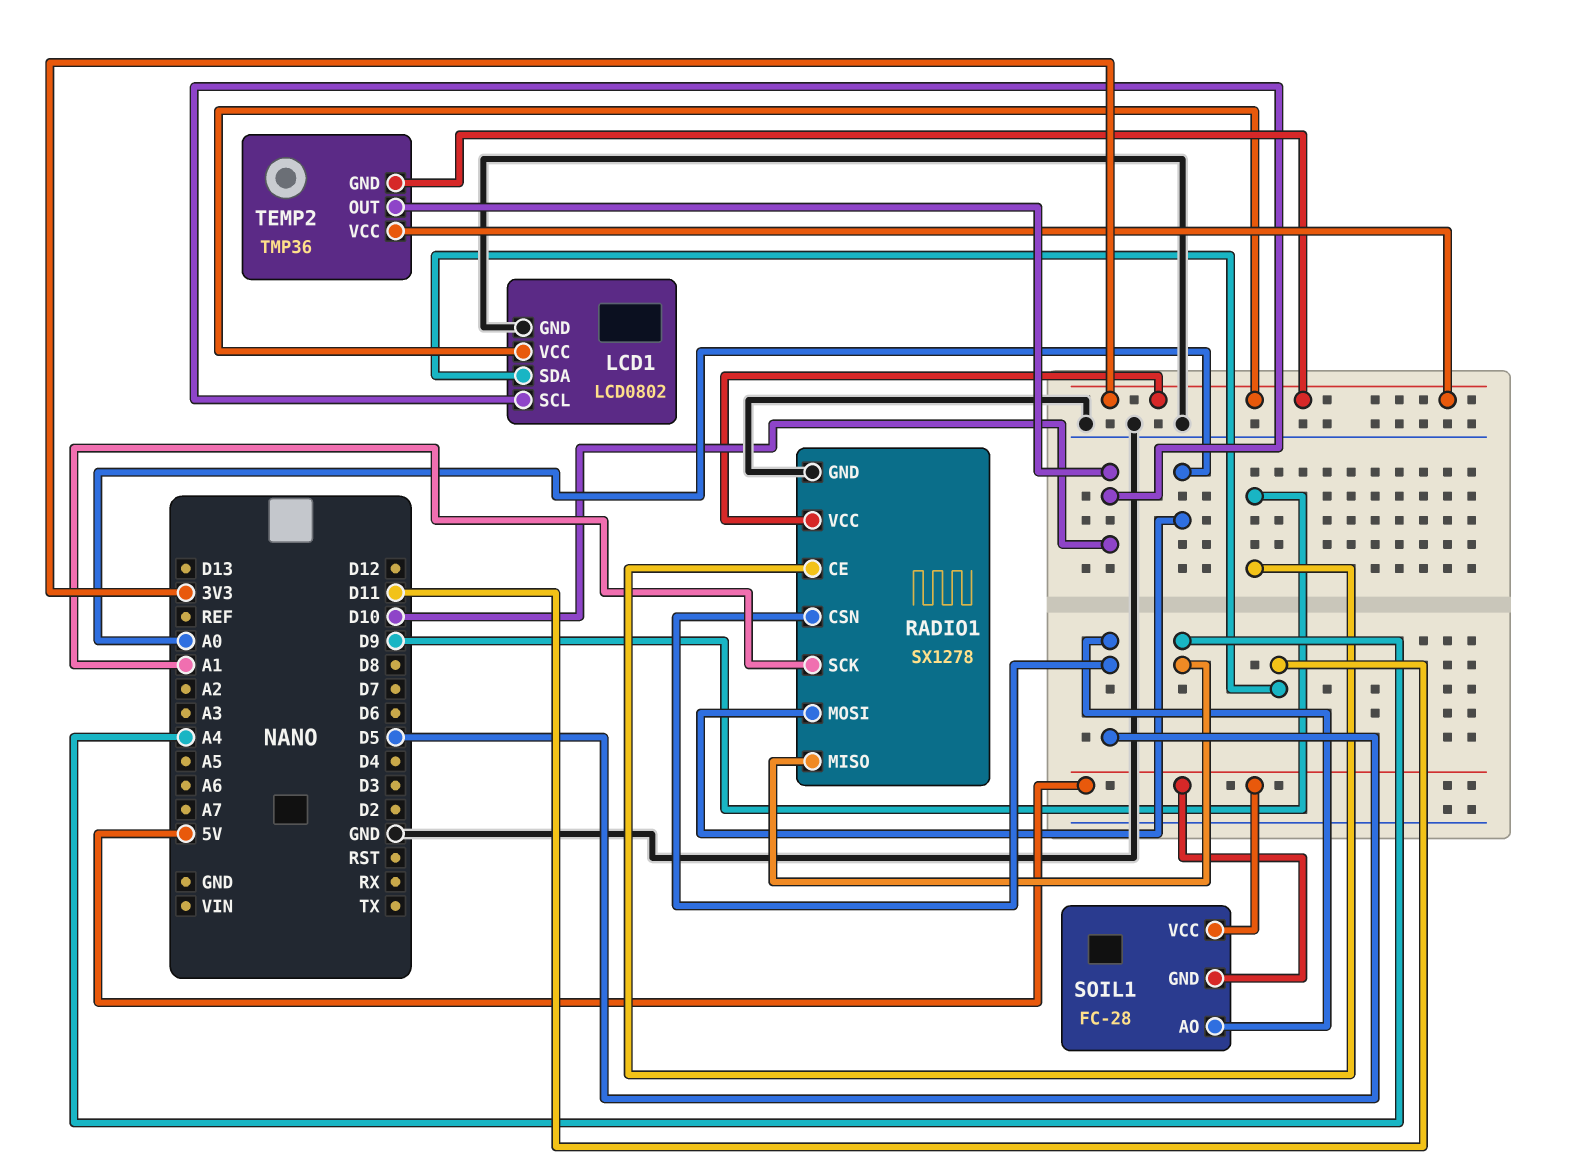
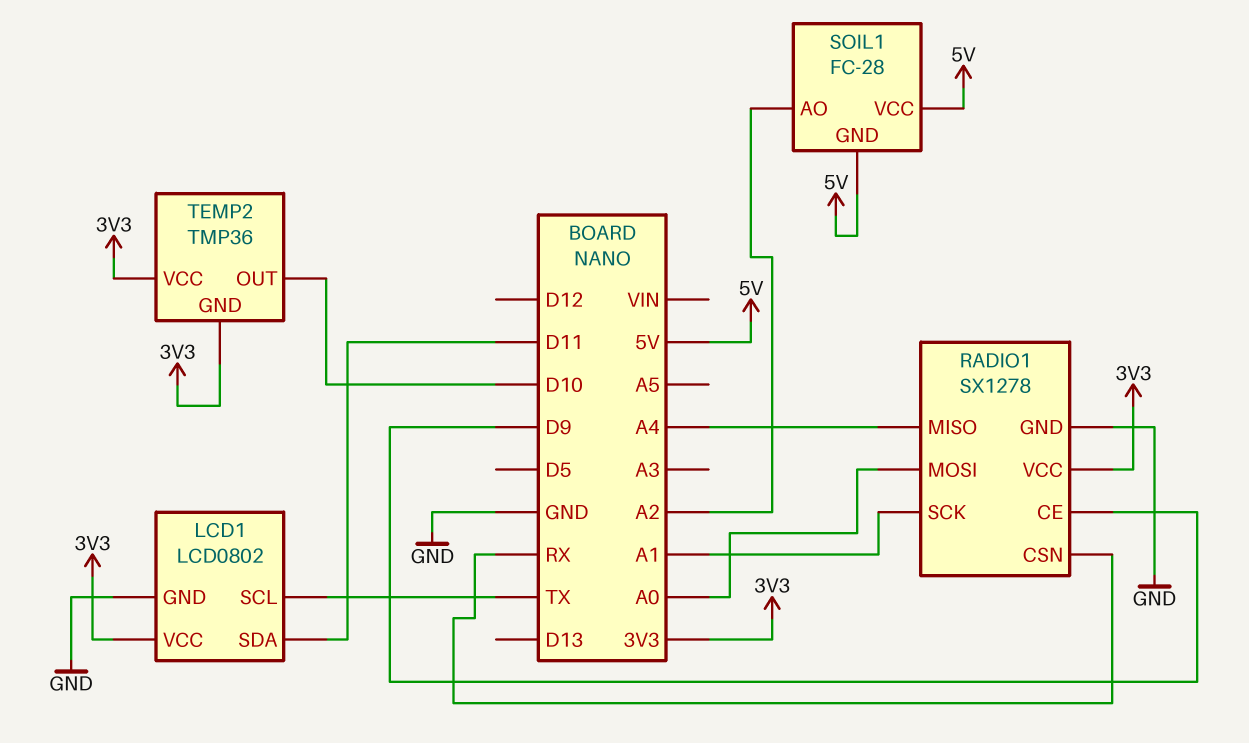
LCD1 pin SCL: D10 -> TX
RADIO1 pin CSN: D5 -> RX
SOIL1 pin AO: D5 -> A2

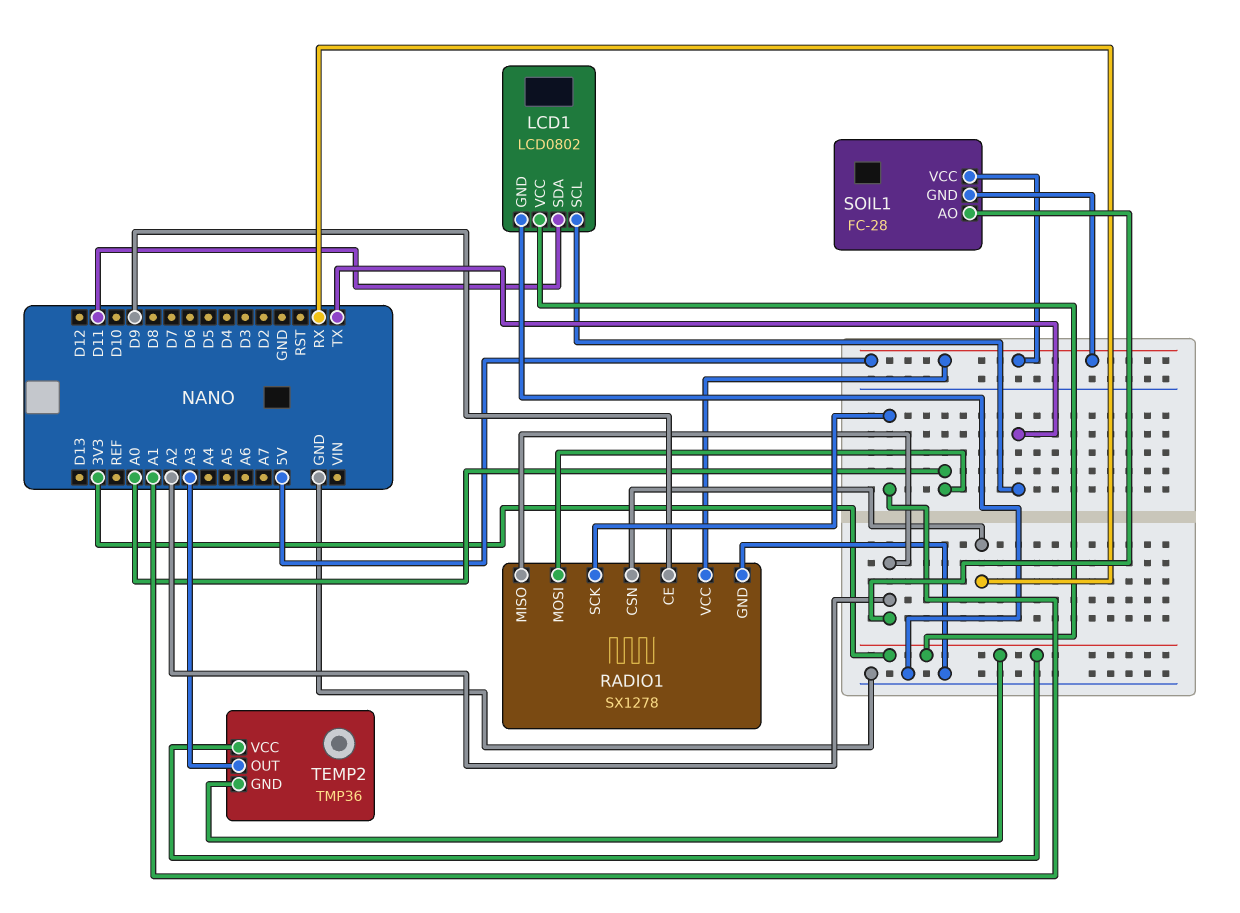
RADIO1 pin MISO: A4 -> A2
RADIO1 pin VCC: 3V3 -> 5V
TEMP2 pin OUT: D10 -> A3

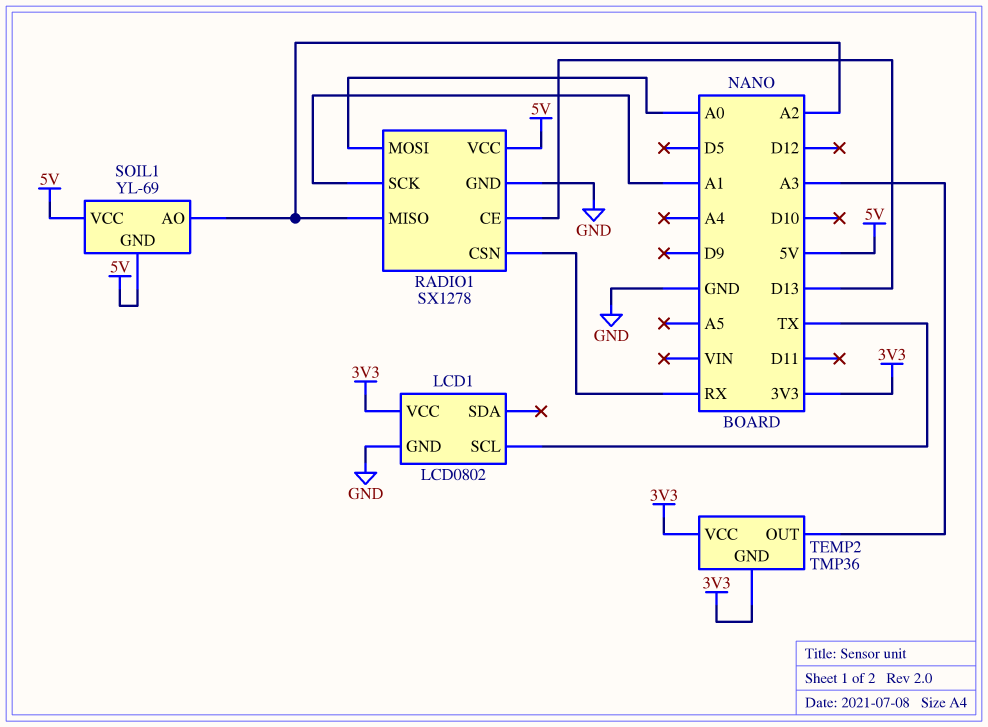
LCD1 pin SDA: D11 -> none
RADIO1 pin CE: D9 -> D13
SOIL1: FC-28 -> YL-69

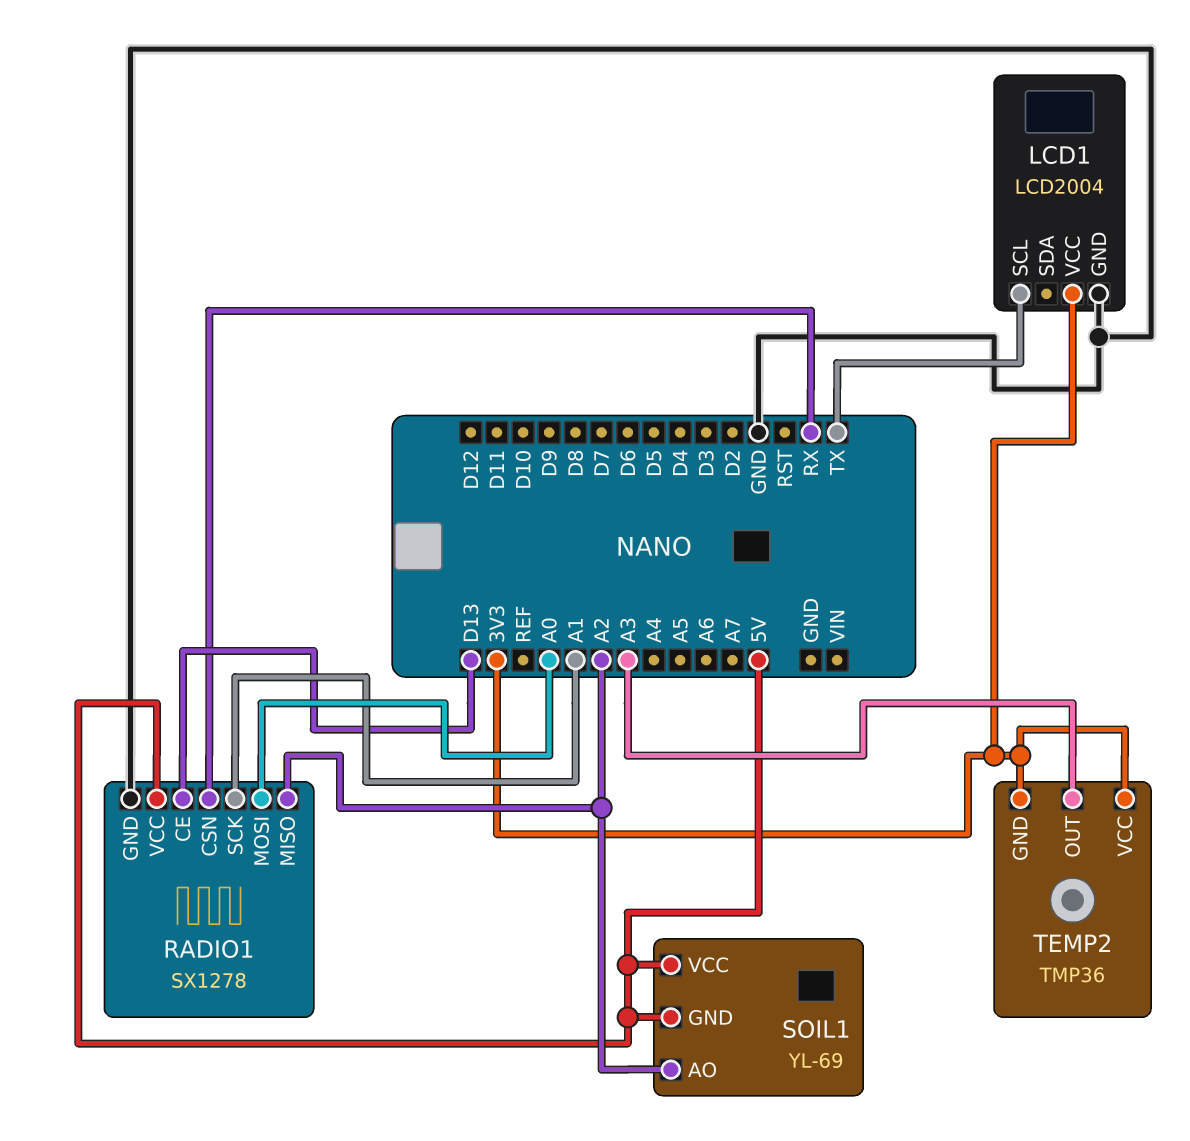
LCD1: LCD0802 -> LCD2004

